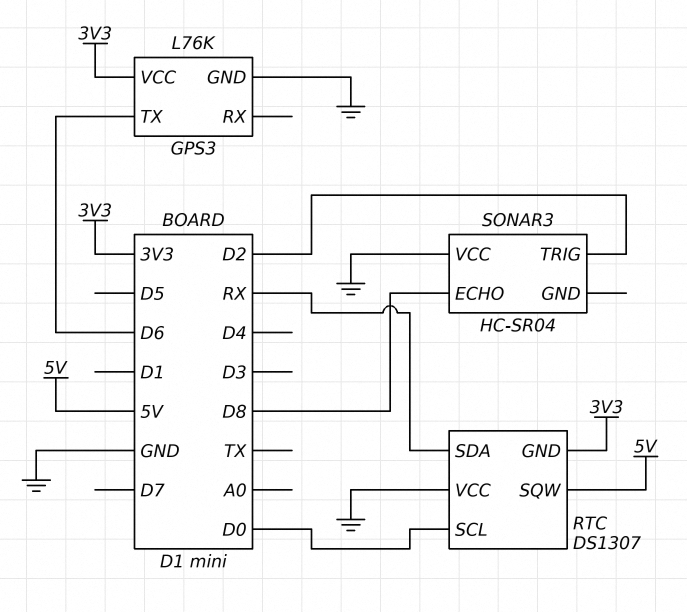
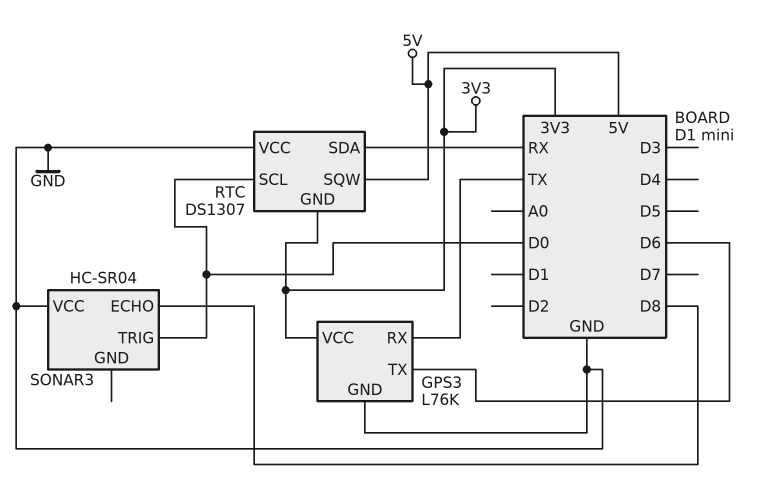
GPS3 pin RX: none -> TX
SONAR3 pin TRIG: D2 -> D0

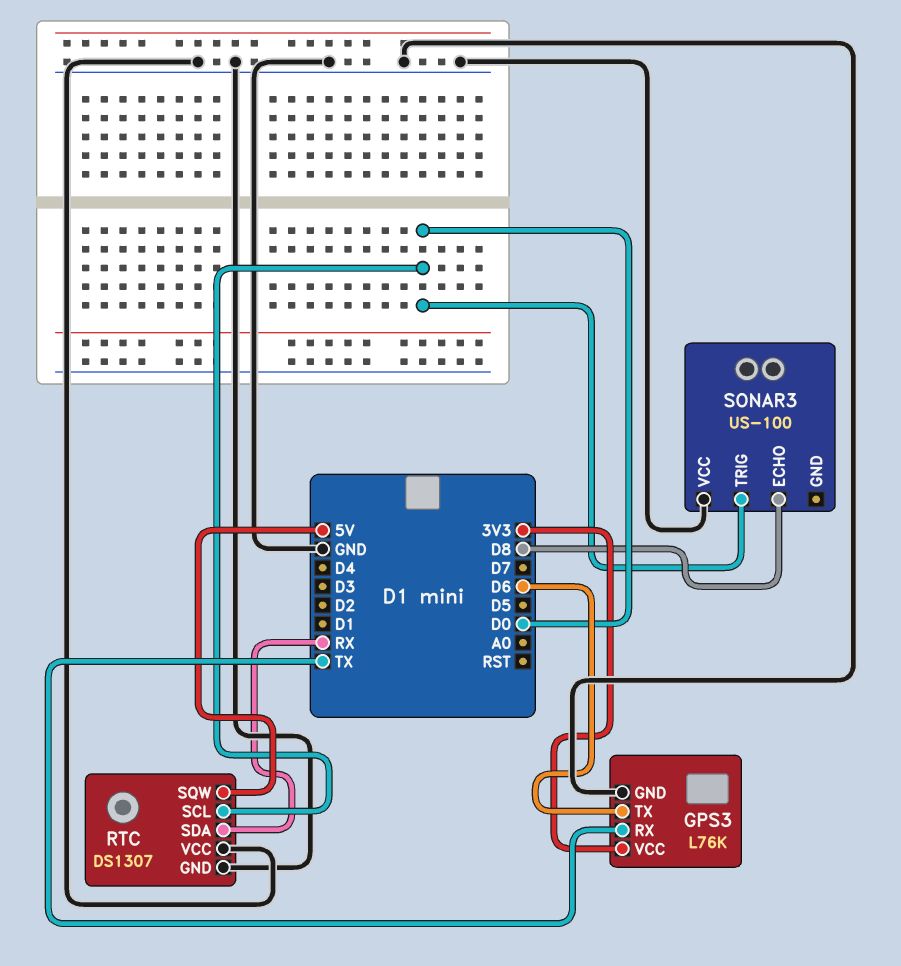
RTC pin GND: 3V3 -> GND
SONAR3: HC-SR04 -> US-100

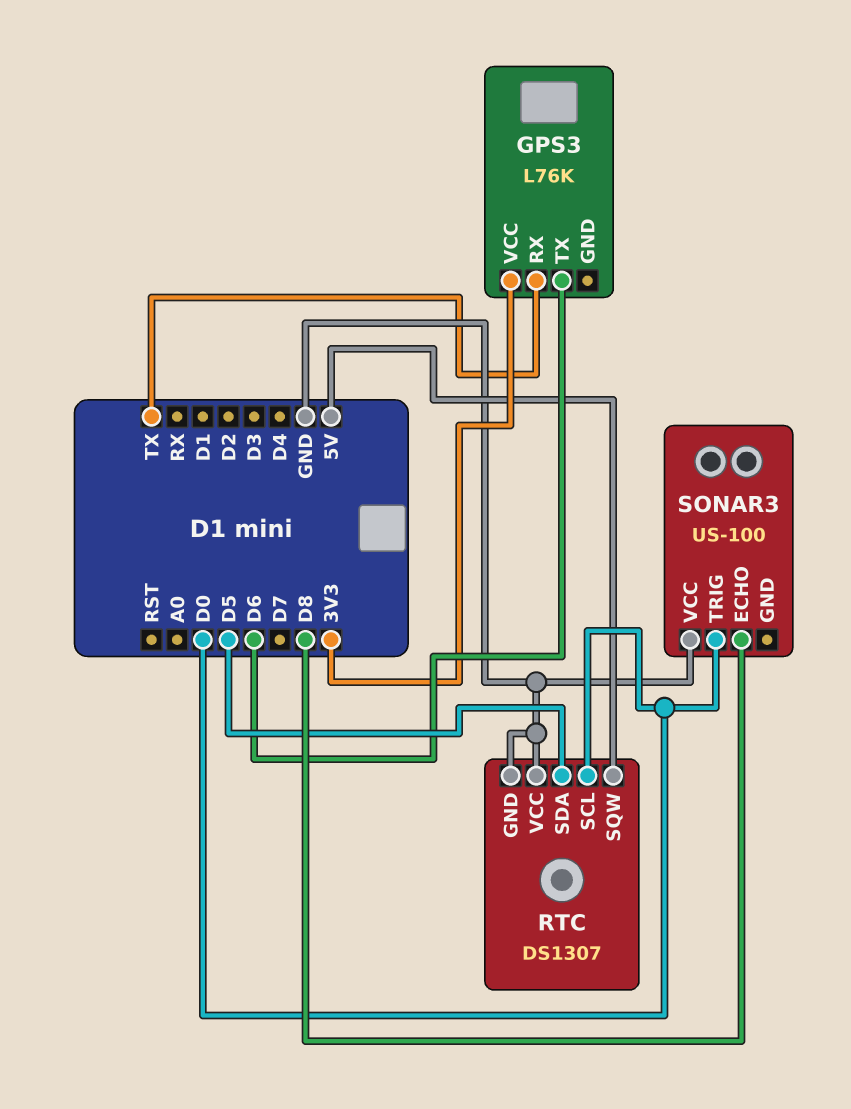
GPS3 pin GND: GND -> none
RTC pin SDA: RX -> D5

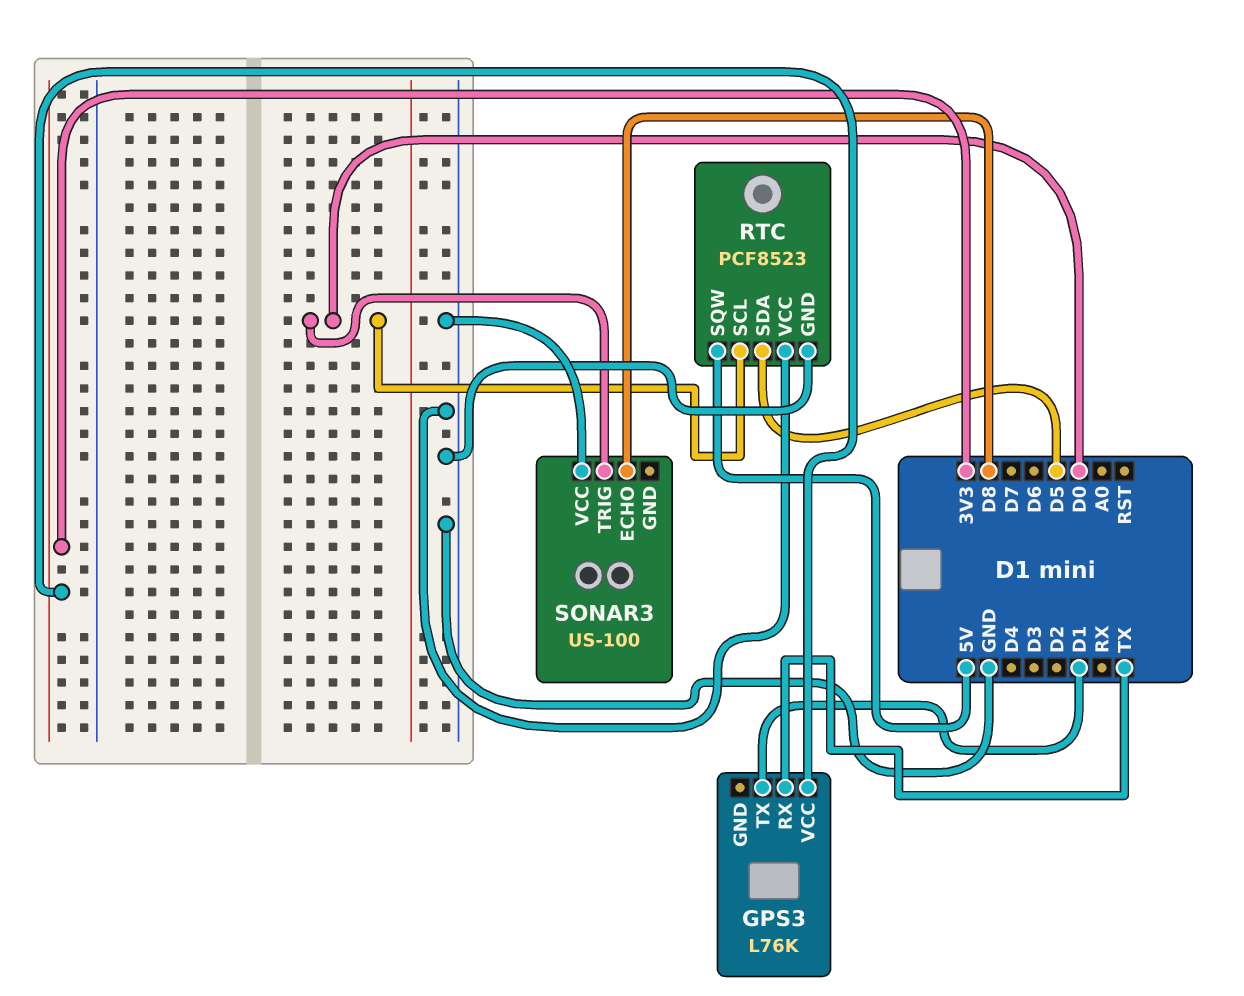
GPS3 pin TX: D6 -> D1
RTC: DS1307 -> PCF8523

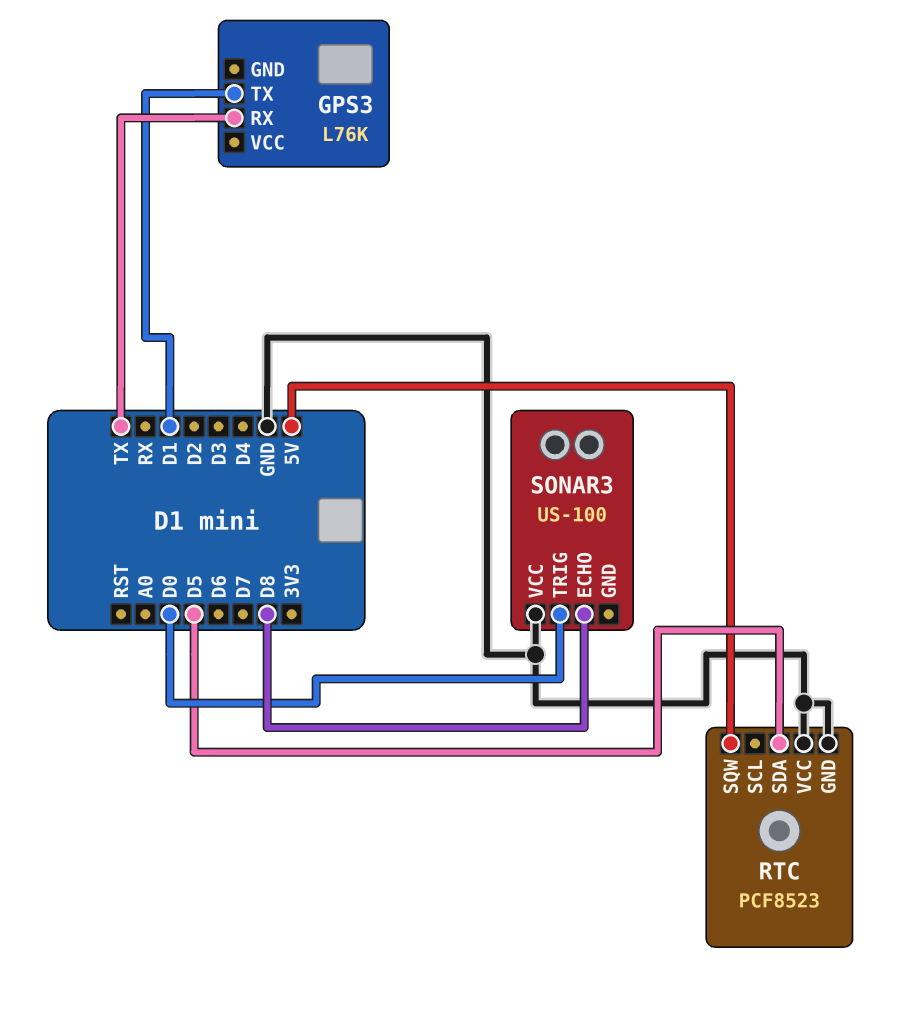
GPS3 pin VCC: 3V3 -> none
RTC pin SCL: D0 -> none

